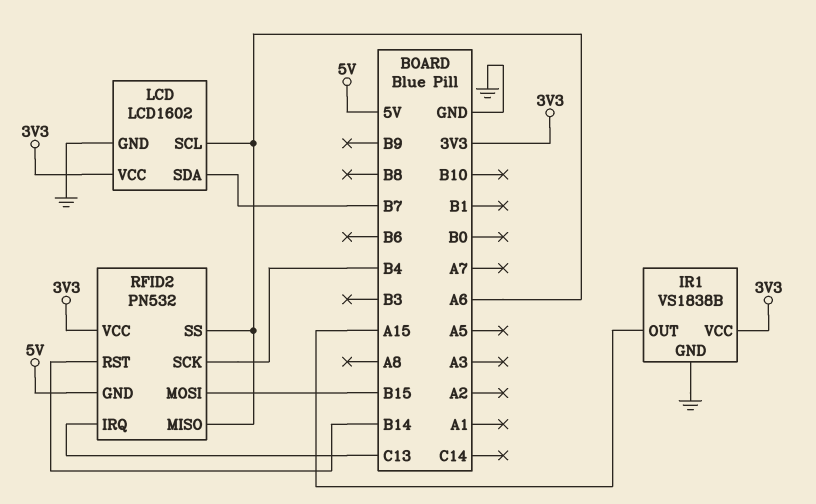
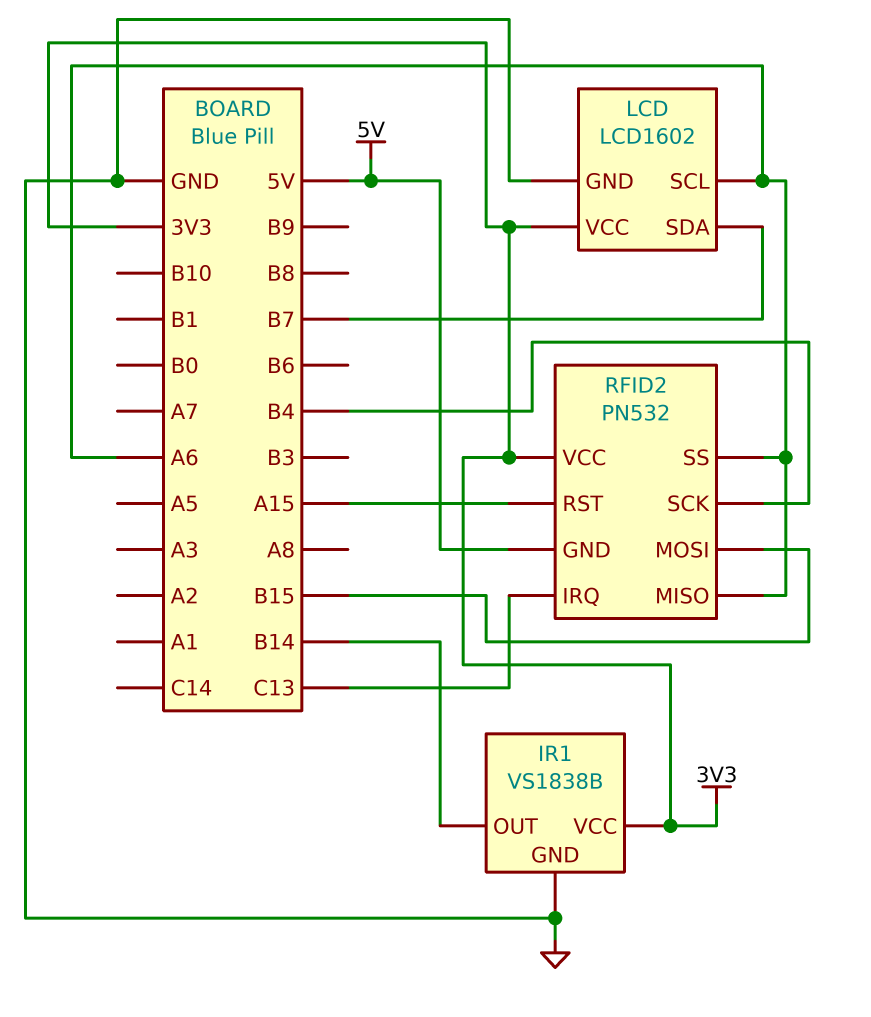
IR1 pin OUT: A15 -> B14
RFID2 pin RST: B14 -> A15

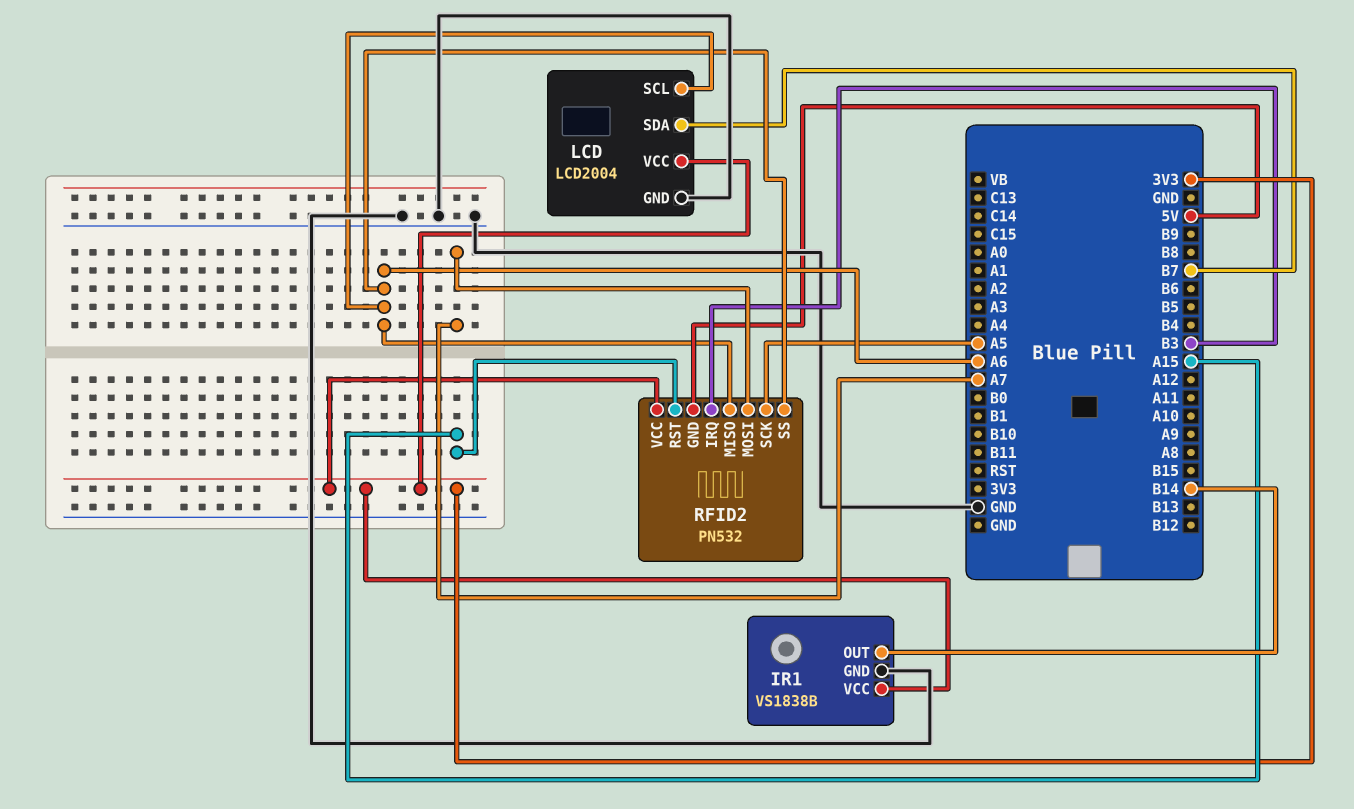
LCD: LCD1602 -> LCD2004
RFID2 pin IRQ: C13 -> B3
RFID2 pin MOSI: B15 -> A7
RFID2 pin SCK: B4 -> A5

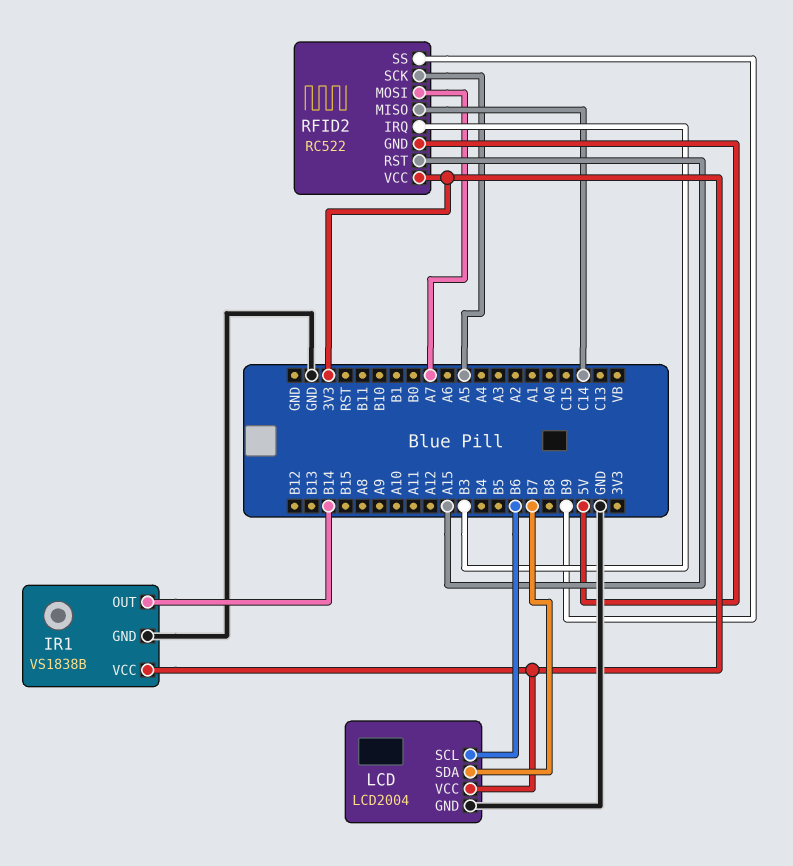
LCD pin SCL: A6 -> B6
RFID2: PN532 -> RC522
RFID2 pin MISO: A6 -> C14
RFID2 pin SS: A6 -> B9

